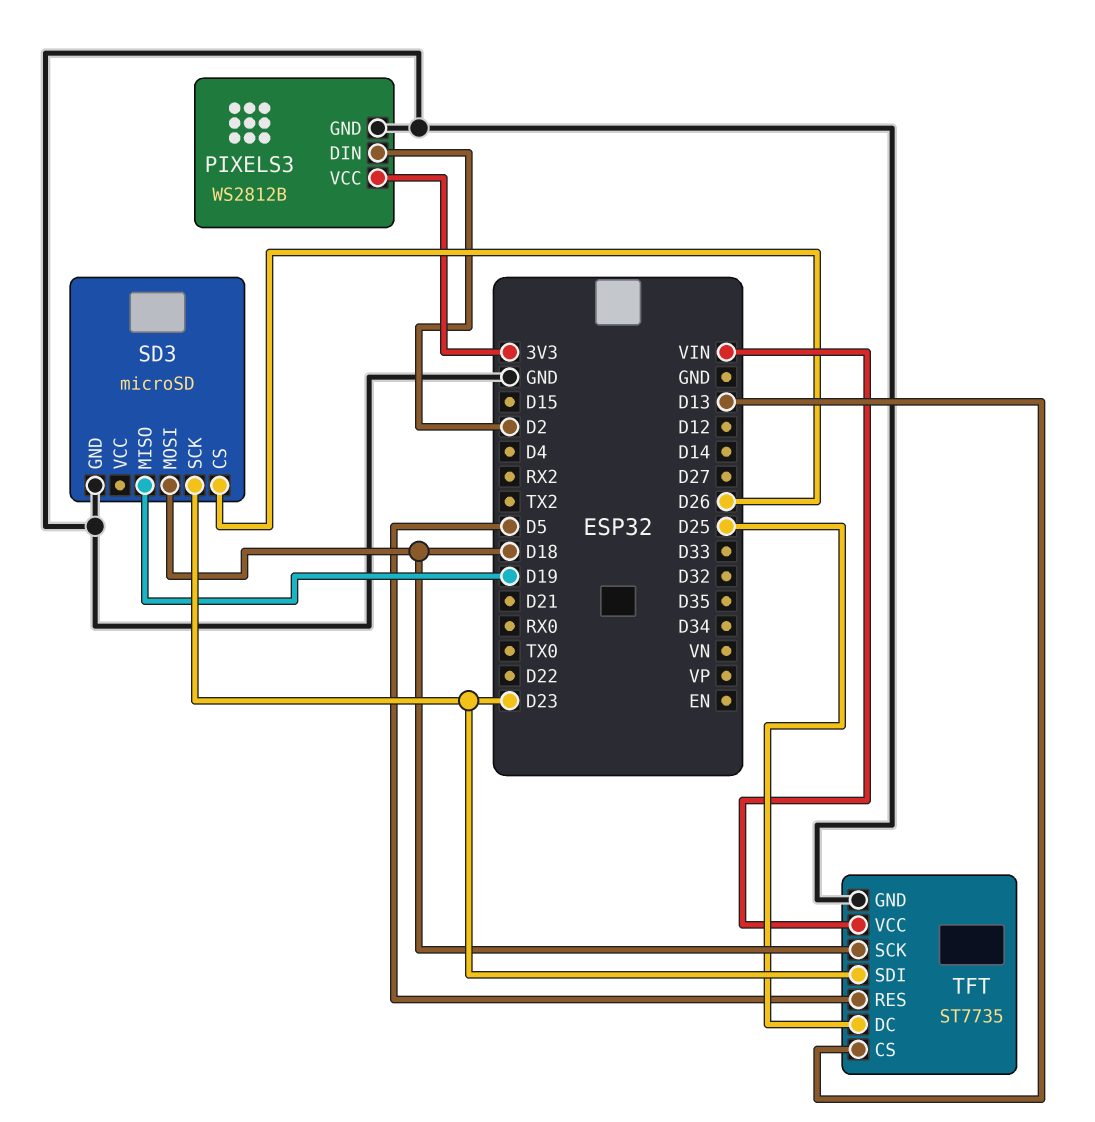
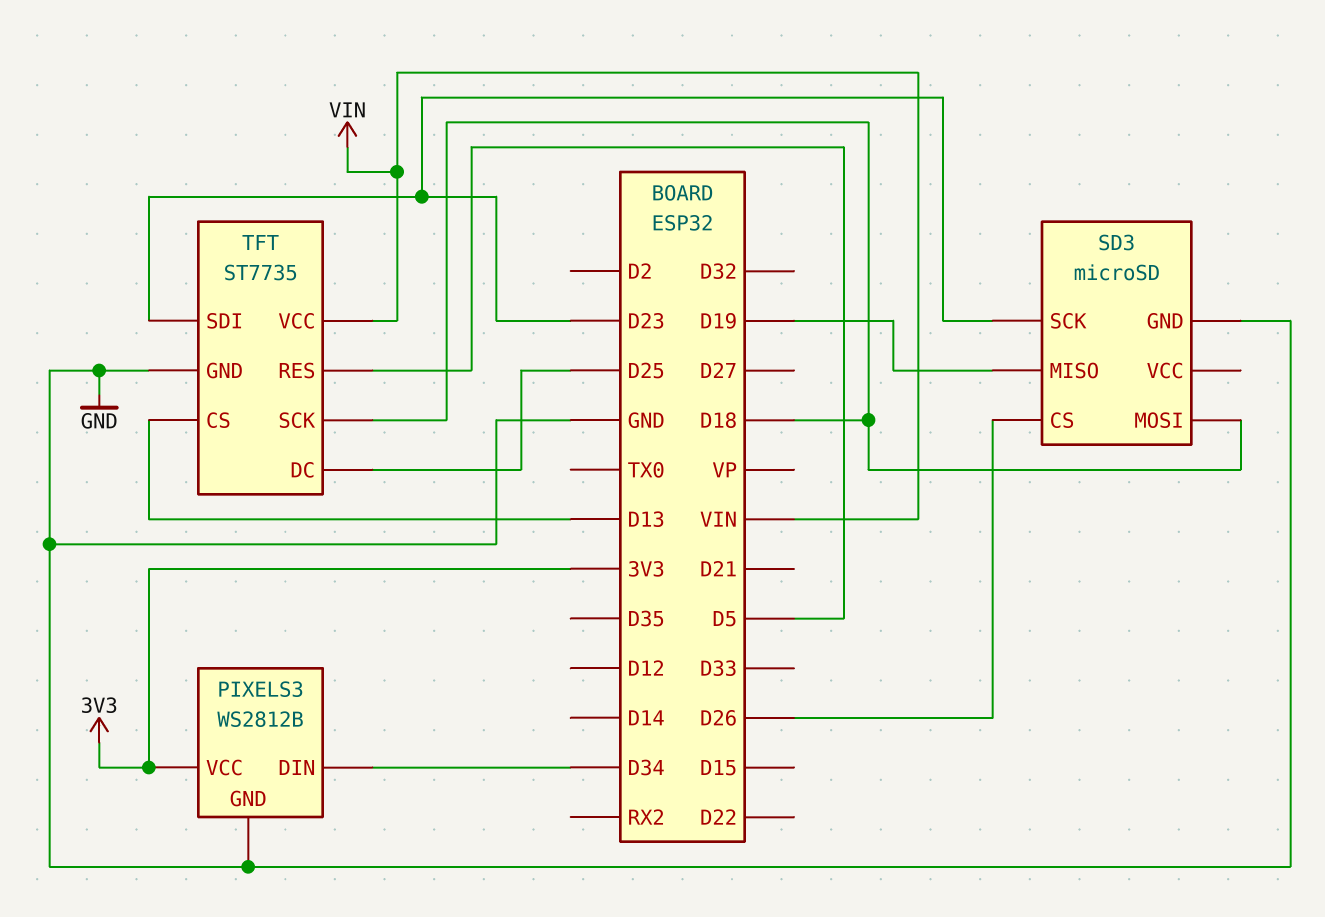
PIXELS3 pin DIN: D2 -> D34

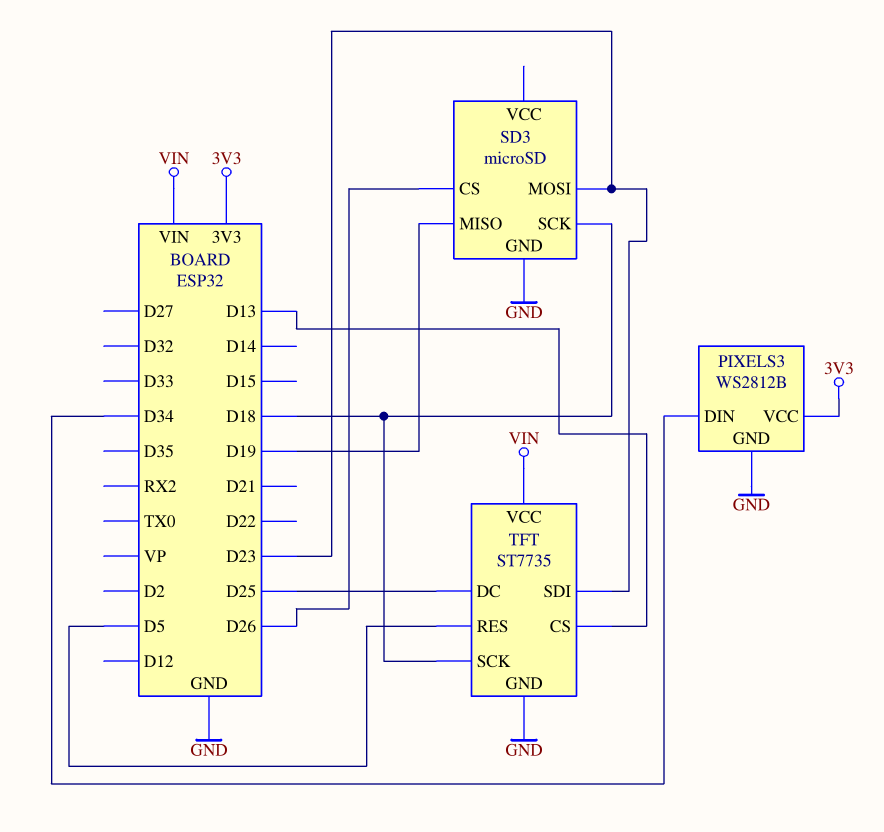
SD3 pin MOSI: D18 -> D23
SD3 pin SCK: D23 -> D18

